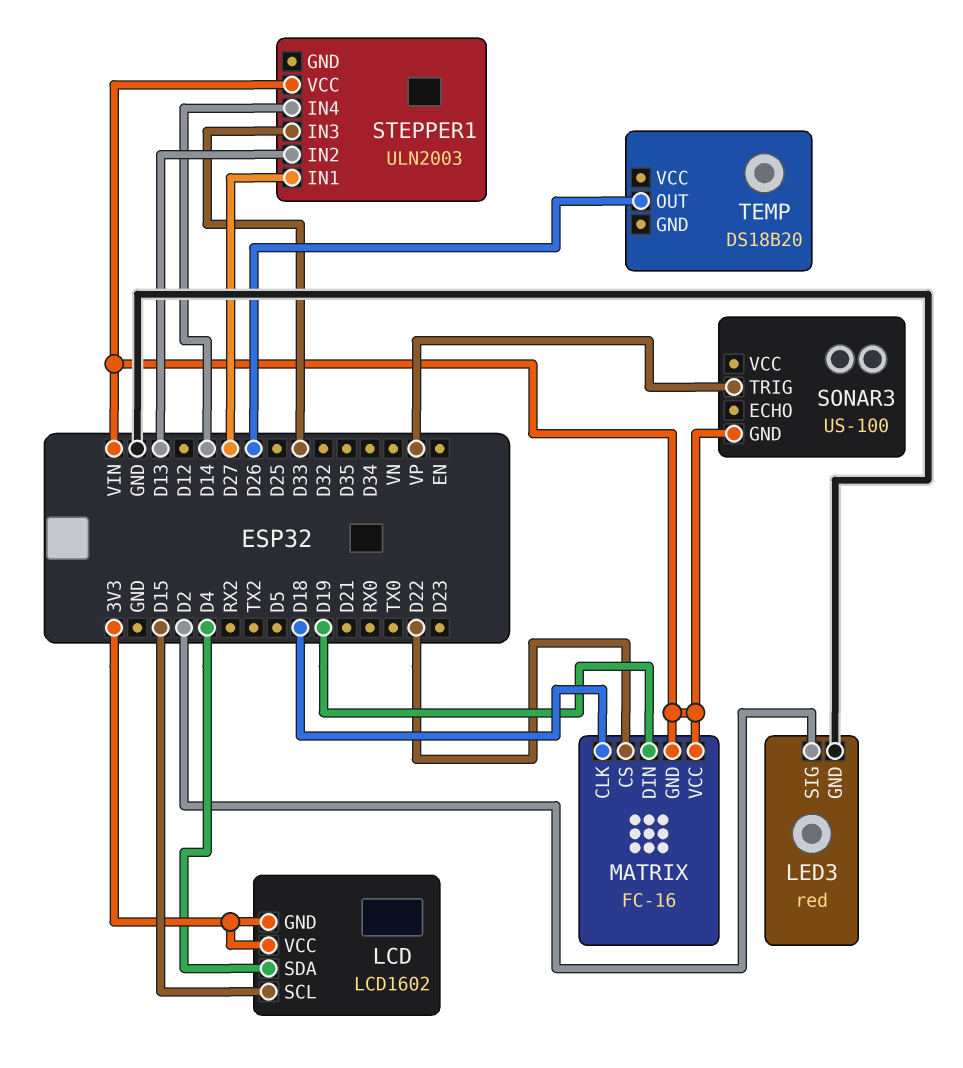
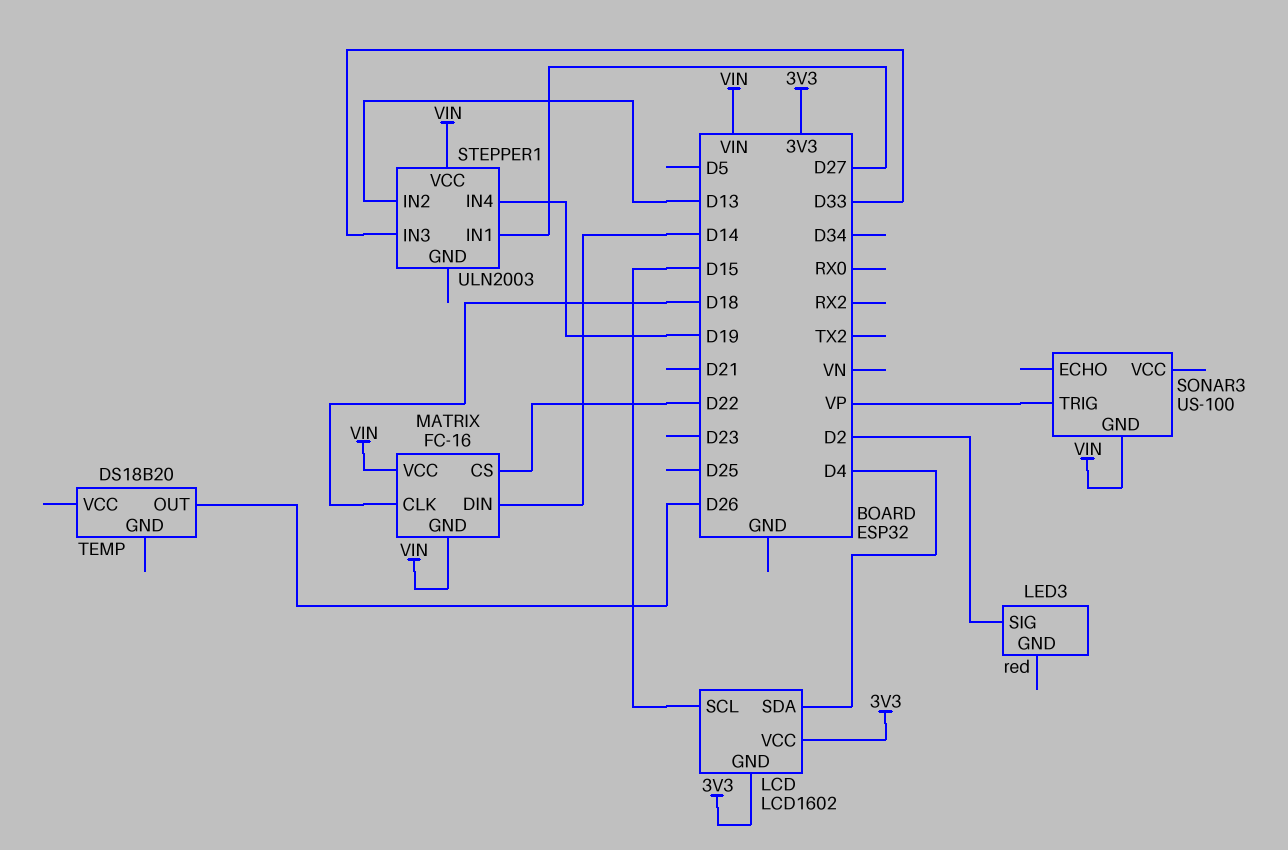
LED3 pin GND: GND -> none
MATRIX pin DIN: D19 -> D14
STEPPER1 pin IN4: D14 -> D19

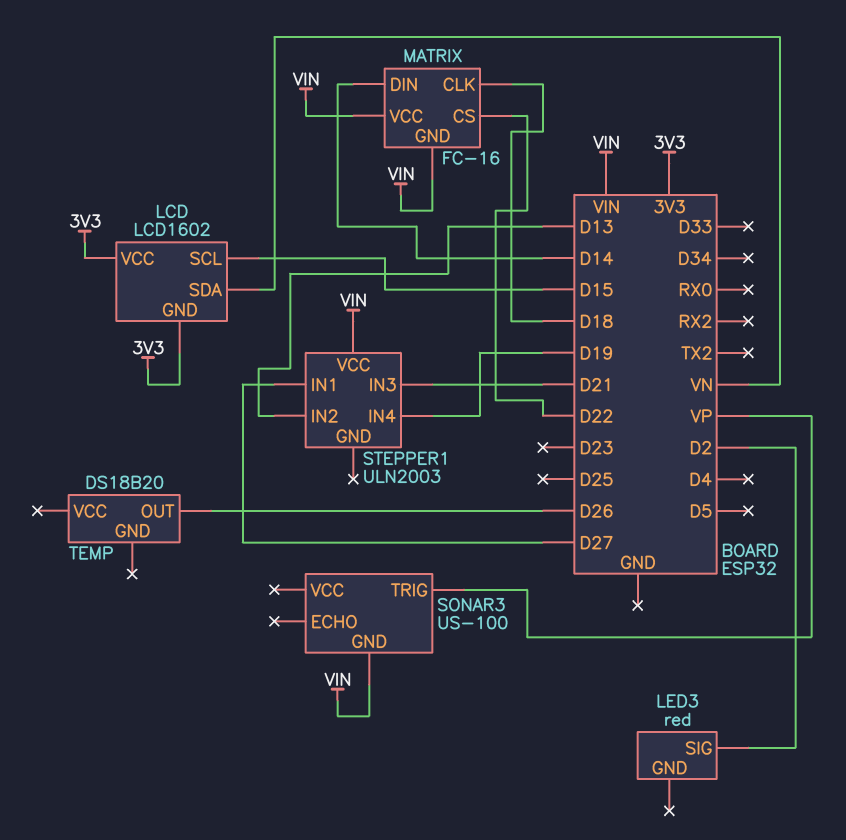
LCD pin SDA: D4 -> VN
STEPPER1 pin IN3: D33 -> D21

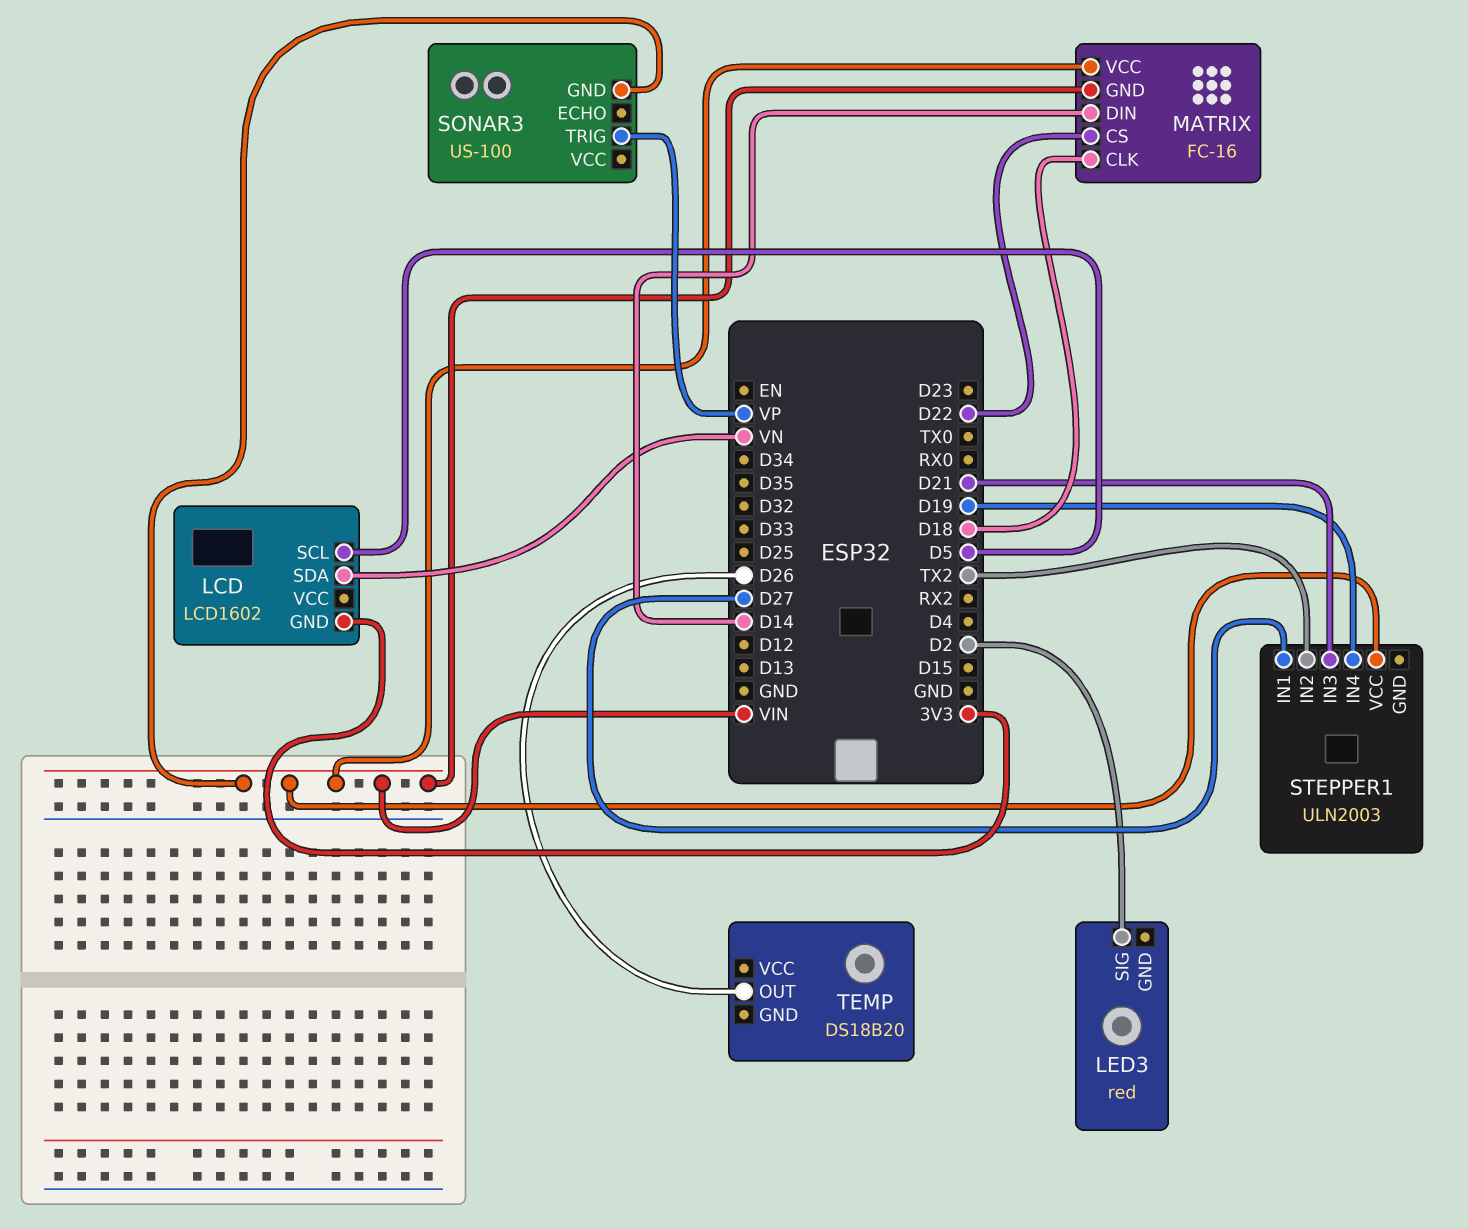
LCD pin SCL: D15 -> D5
LCD pin VCC: 3V3 -> none
STEPPER1 pin IN2: D13 -> TX2

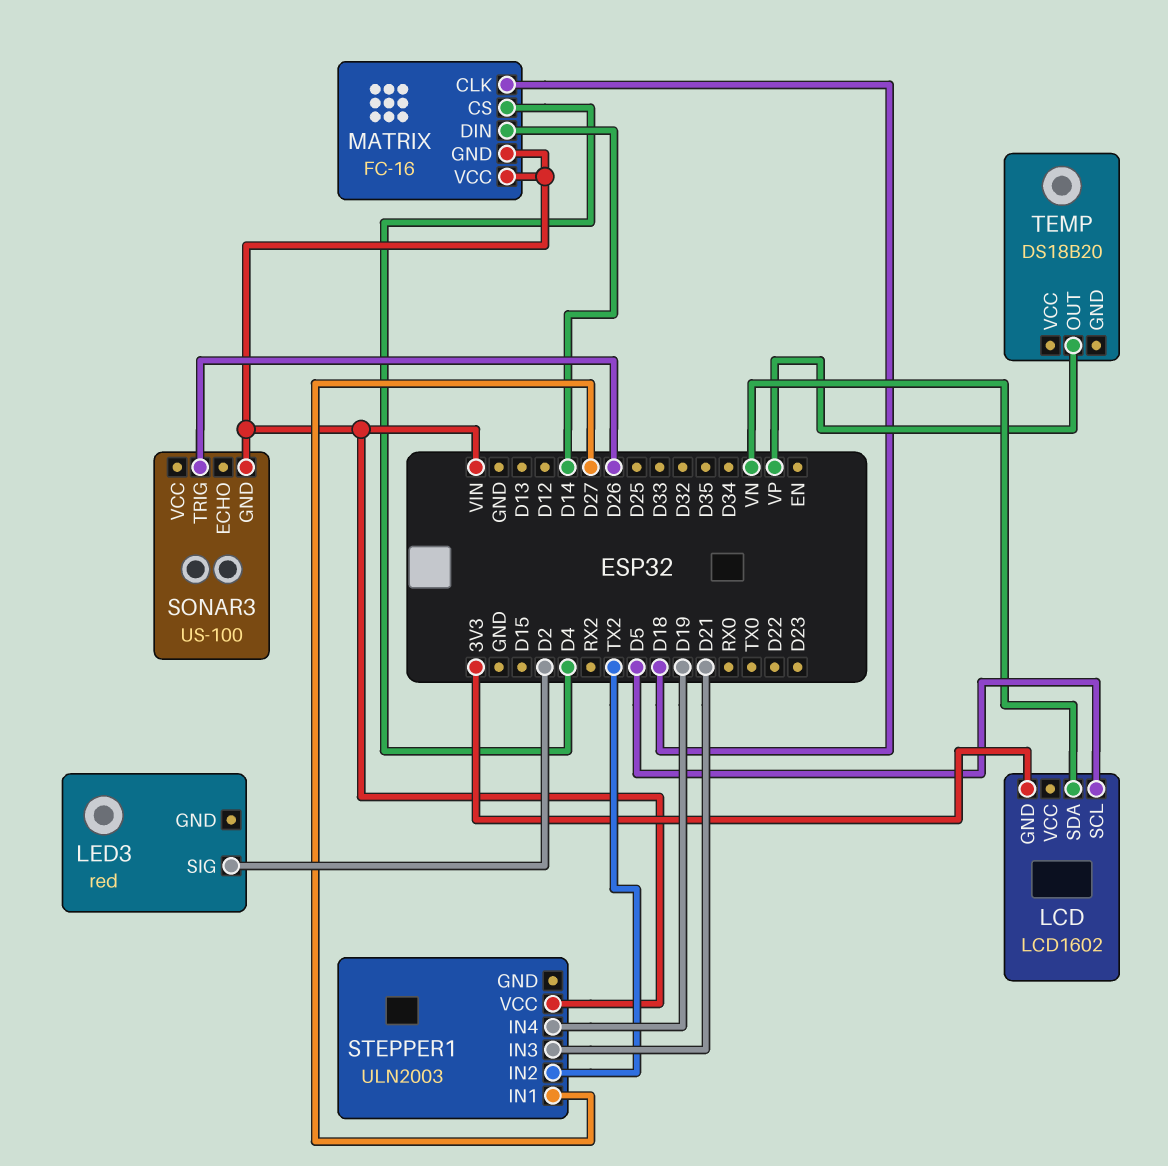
MATRIX pin CS: D22 -> D4
SONAR3 pin TRIG: VP -> D26
TEMP pin OUT: D26 -> VP

